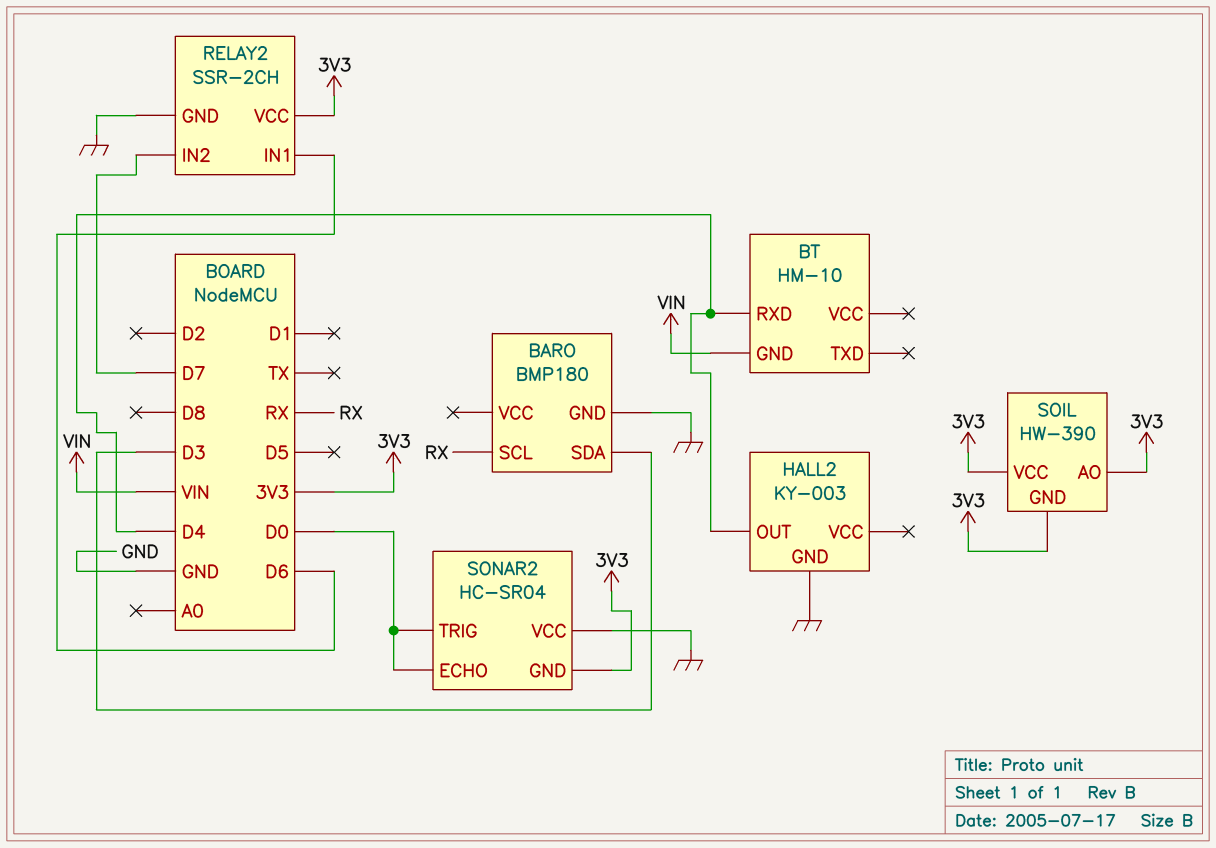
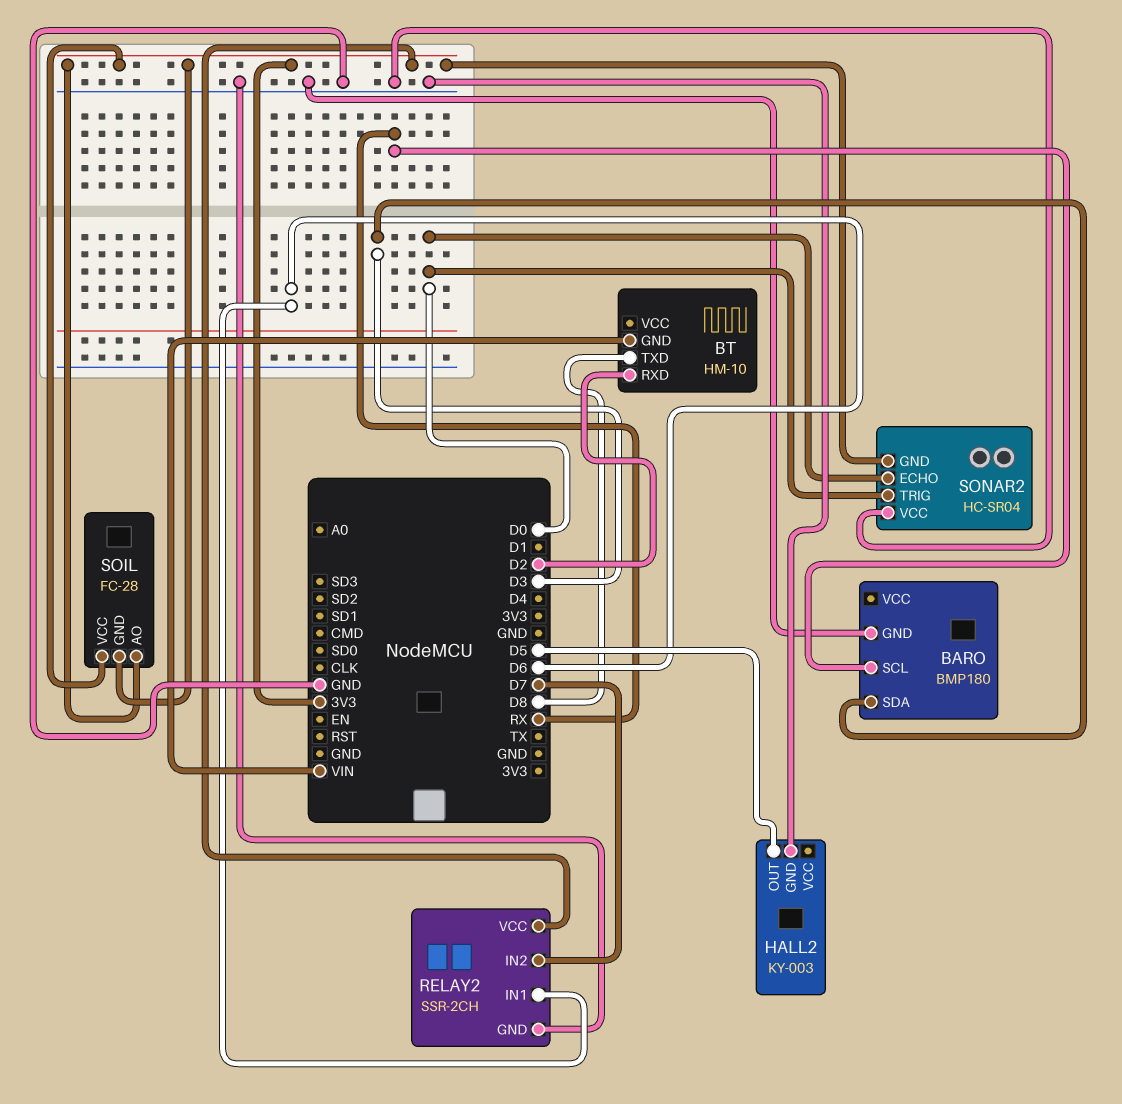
BT pin RXD: D4 -> D2
BT pin TXD: none -> D8
HALL2 pin OUT: D4 -> D5
SOIL: HW-390 -> FC-28

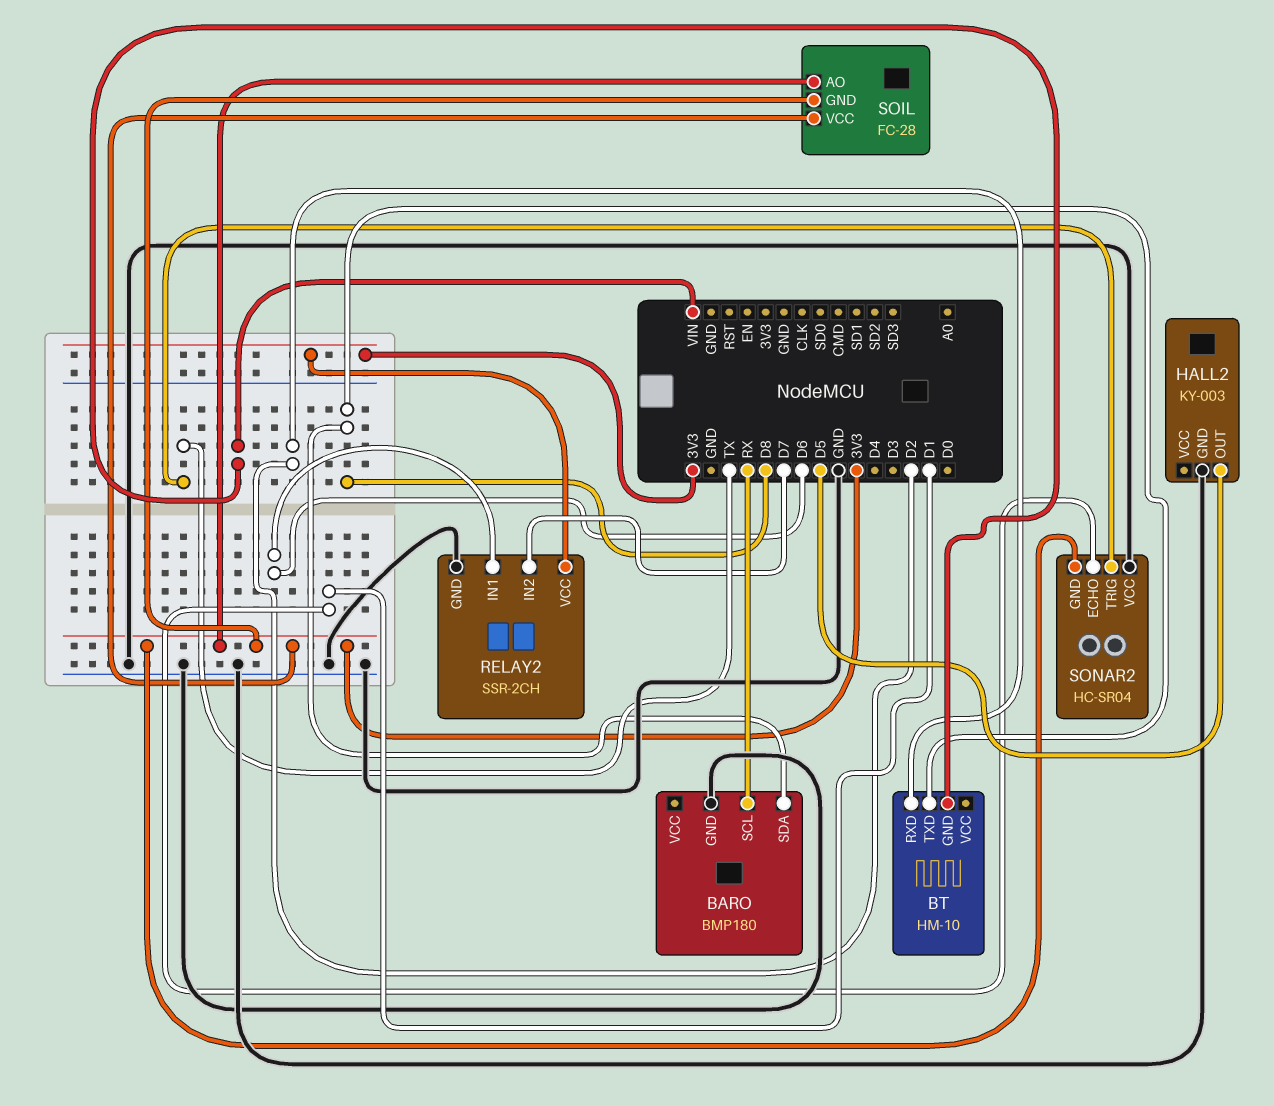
BARO pin SDA: D3 -> D8
SONAR2 pin ECHO: D0 -> D1
SONAR2 pin TRIG: D0 -> TX

